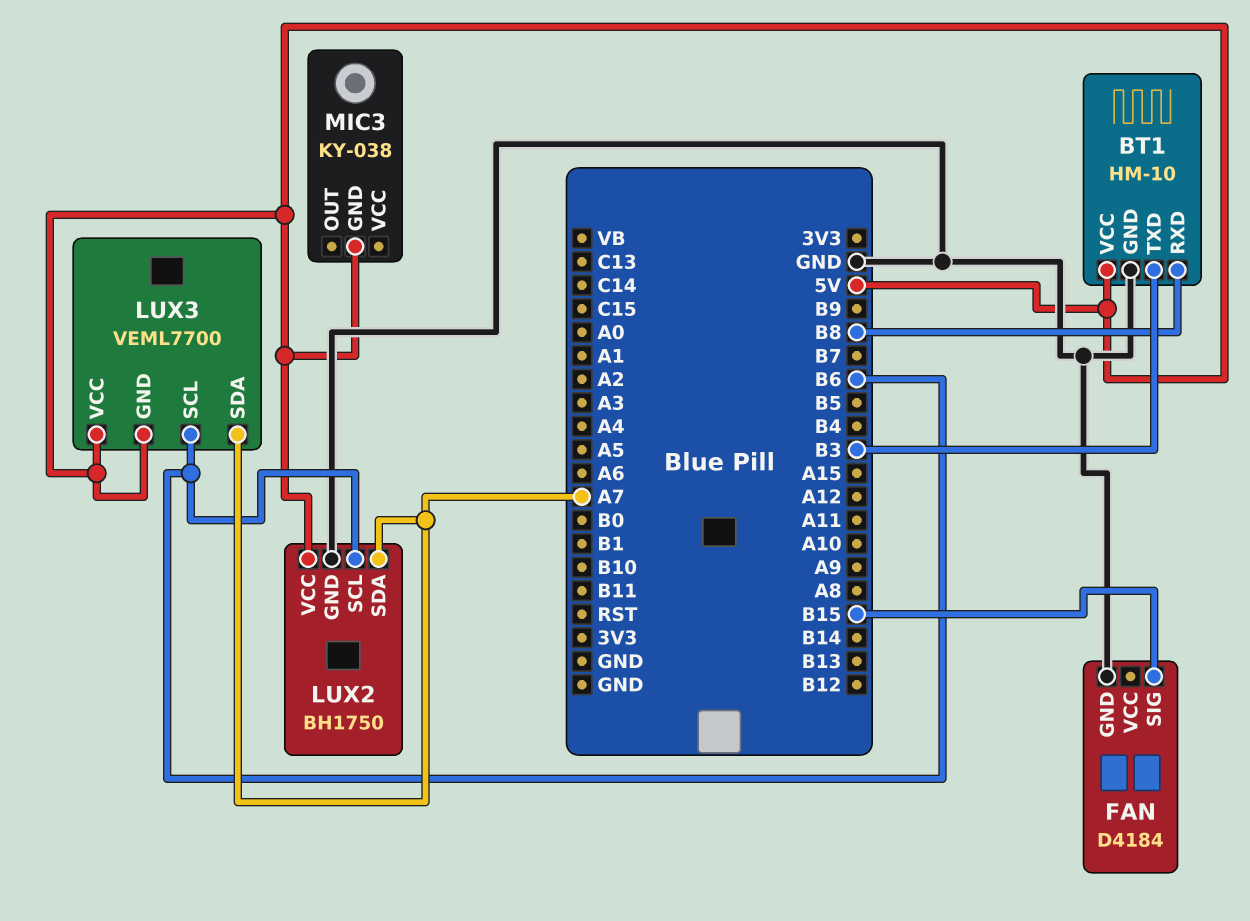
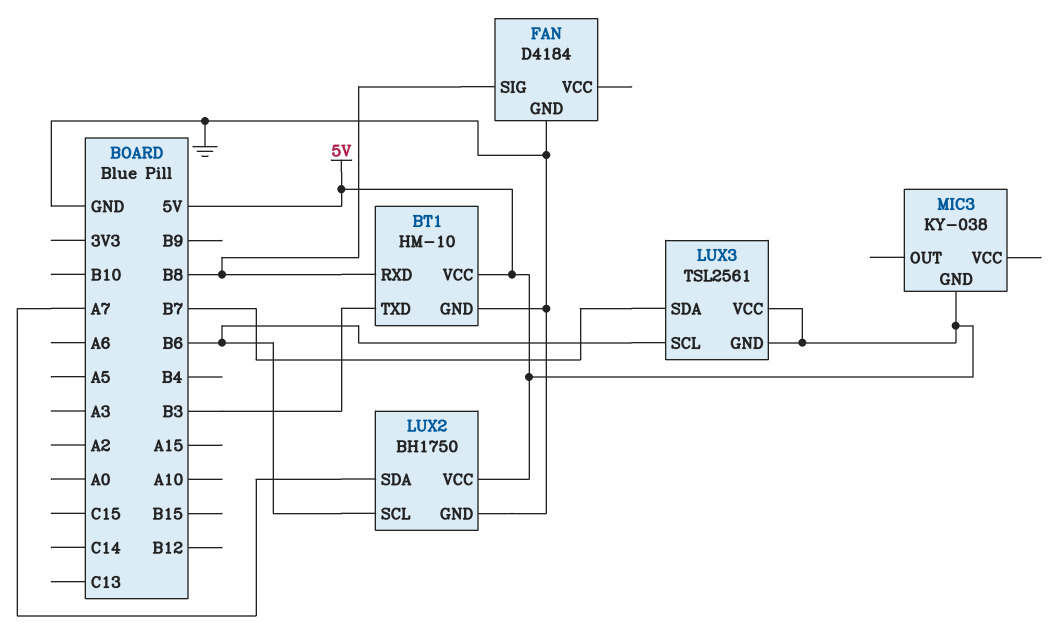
FAN pin SIG: B15 -> B8
LUX3: VEML7700 -> TSL2561
LUX3 pin SDA: A7 -> B7

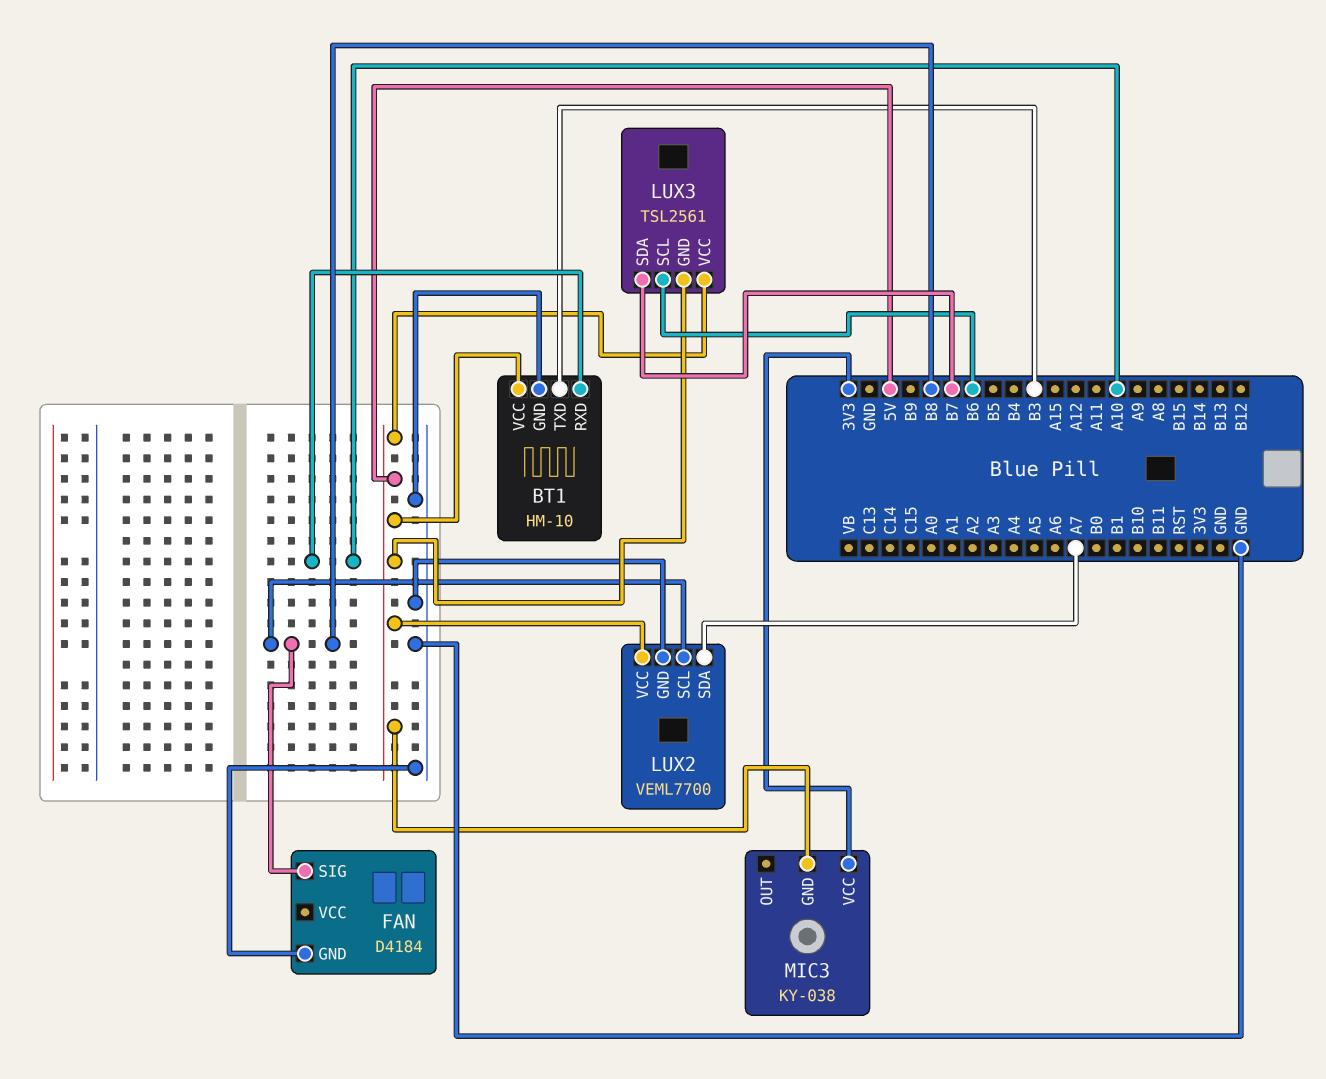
BT1 pin RXD: B8 -> A10
LUX2: BH1750 -> VEML7700
LUX2 pin SCL: B6 -> B8
MIC3 pin VCC: none -> 3V3

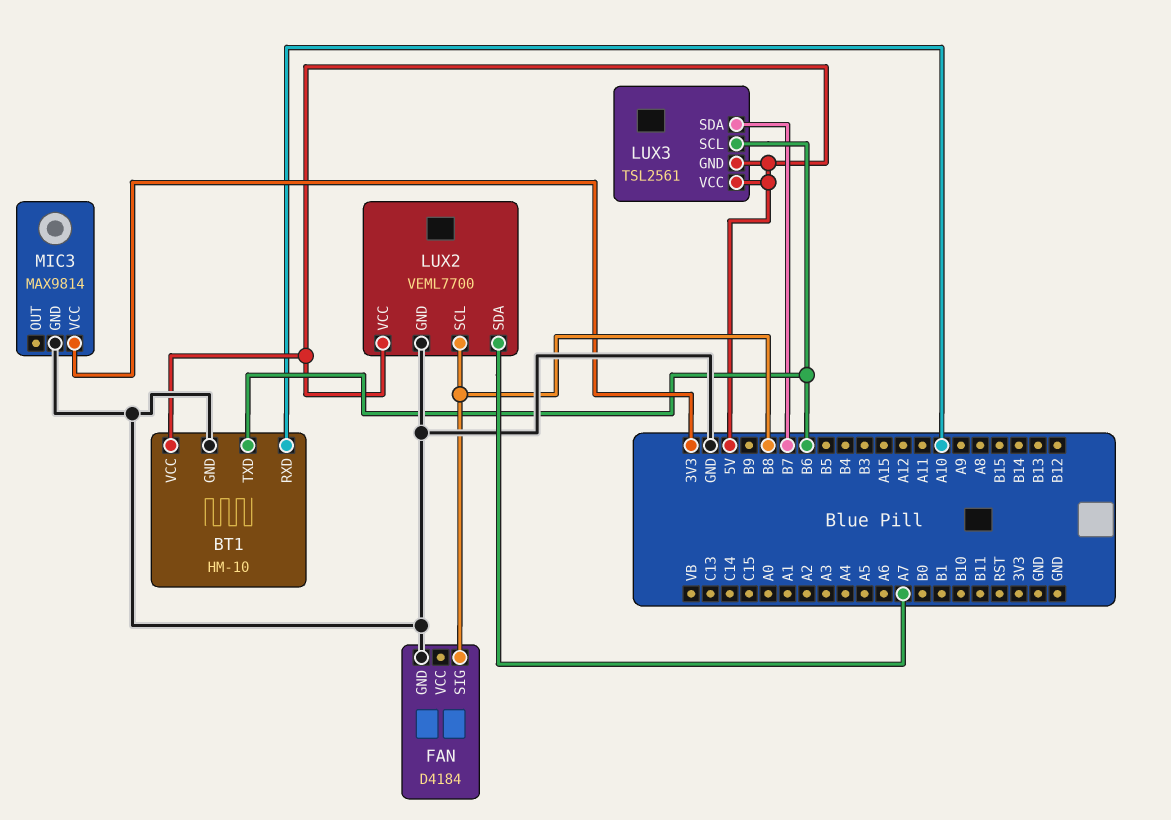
BT1 pin TXD: B3 -> B6
MIC3: KY-038 -> MAX9814
MIC3 pin GND: 5V -> GND

